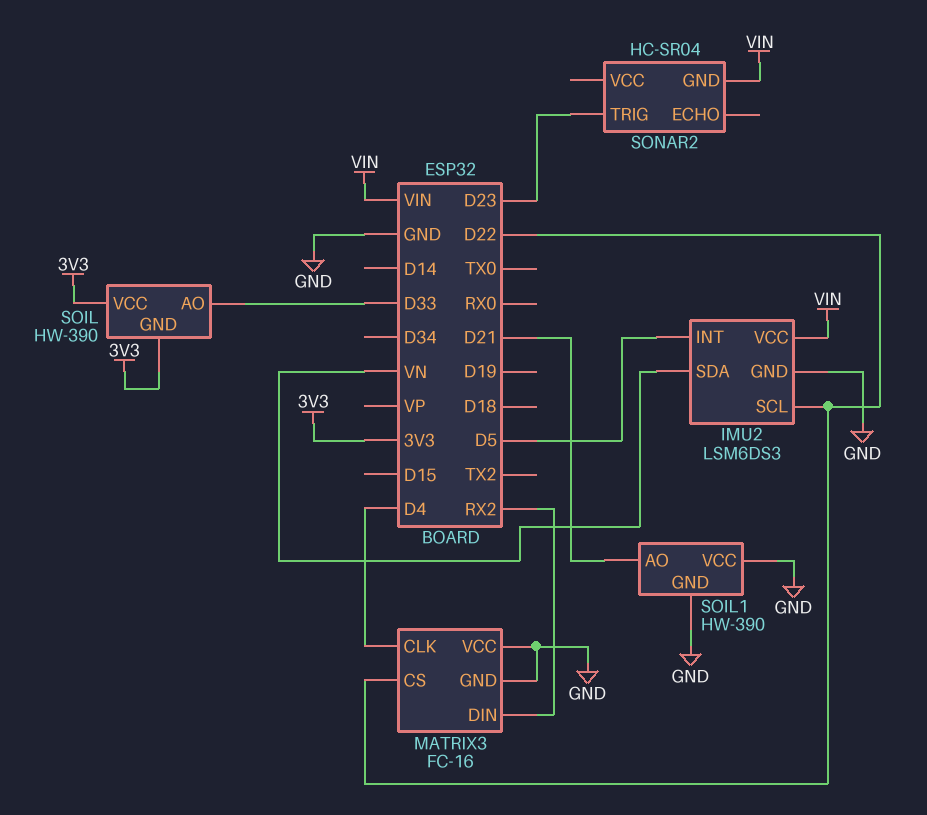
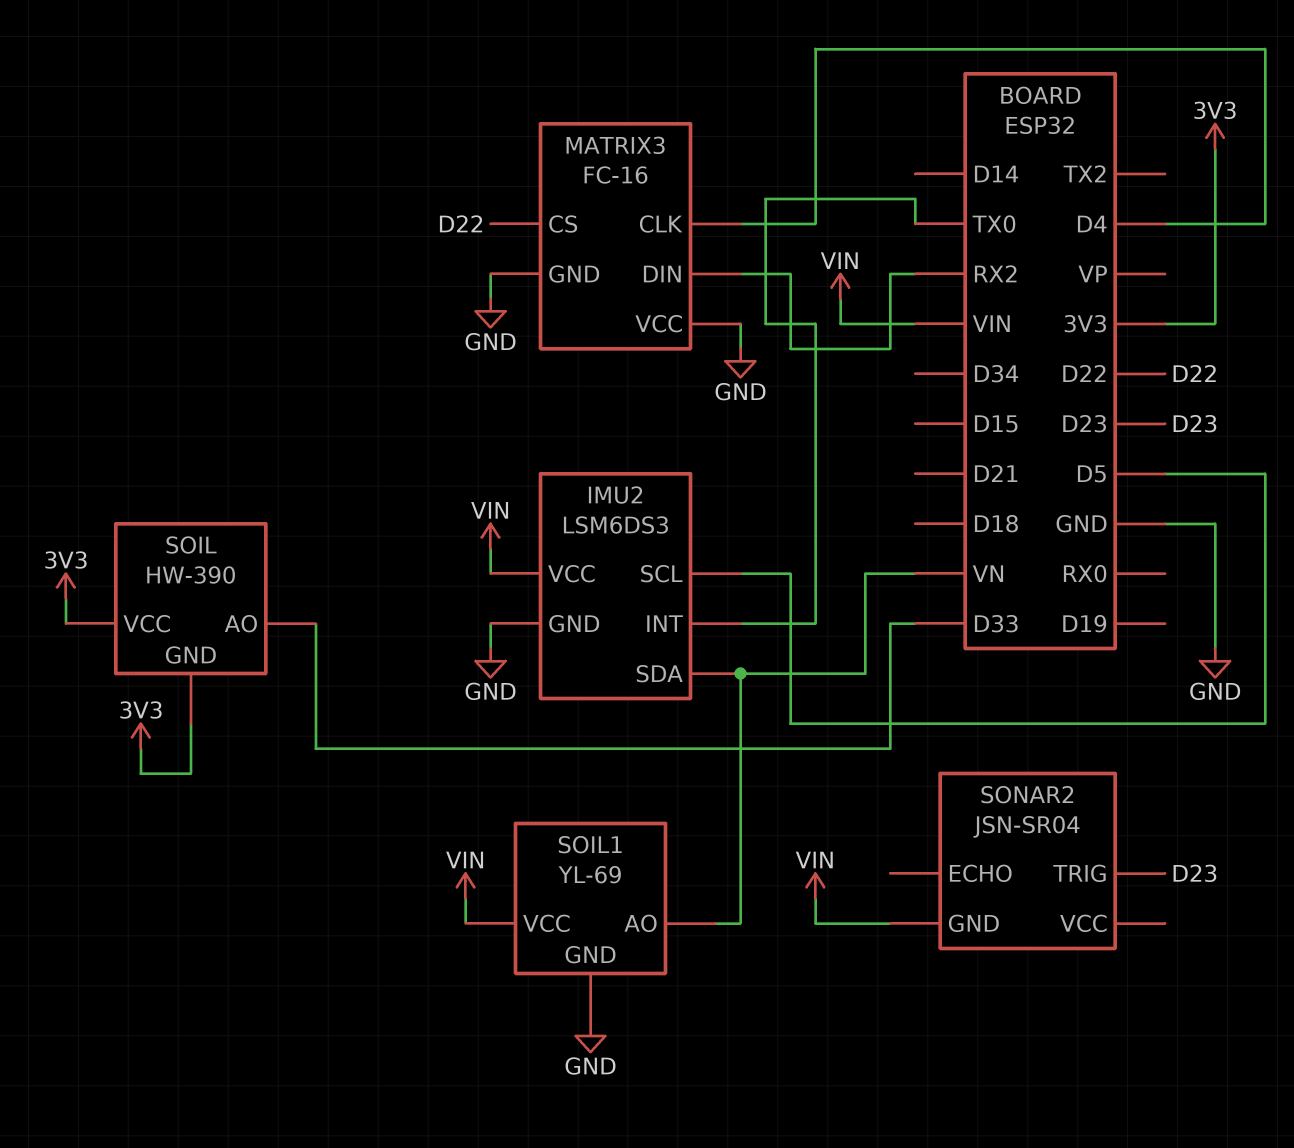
IMU2 pin INT: D5 -> TX0
IMU2 pin SCL: D22 -> D5
SOIL1: HW-390 -> YL-69
SOIL1 pin AO: D21 -> VN
SOIL1 pin VCC: GND -> VIN
SONAR2: HC-SR04 -> JSN-SR04

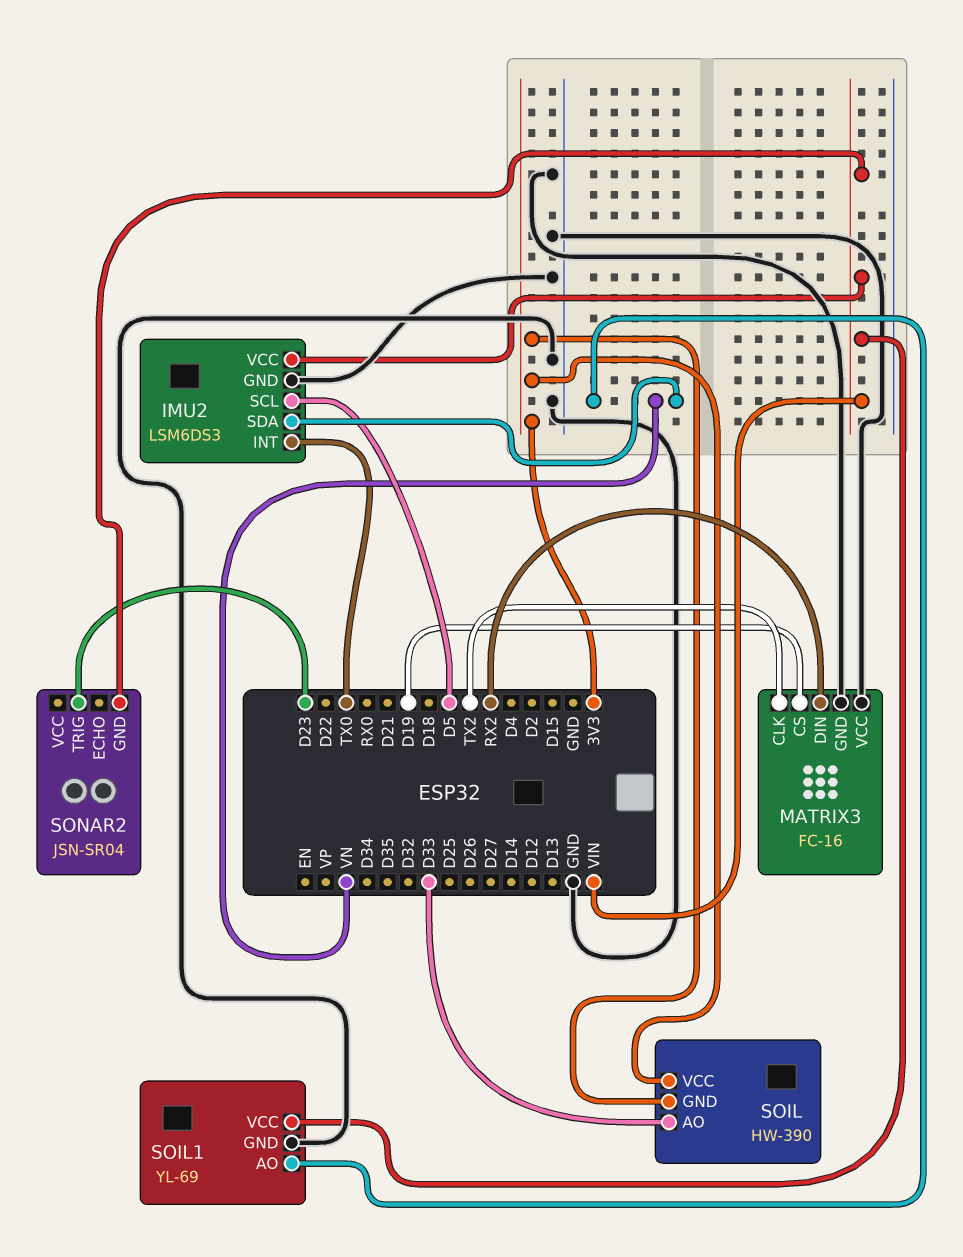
MATRIX3 pin CLK: D4 -> TX2
MATRIX3 pin CS: D22 -> D19

